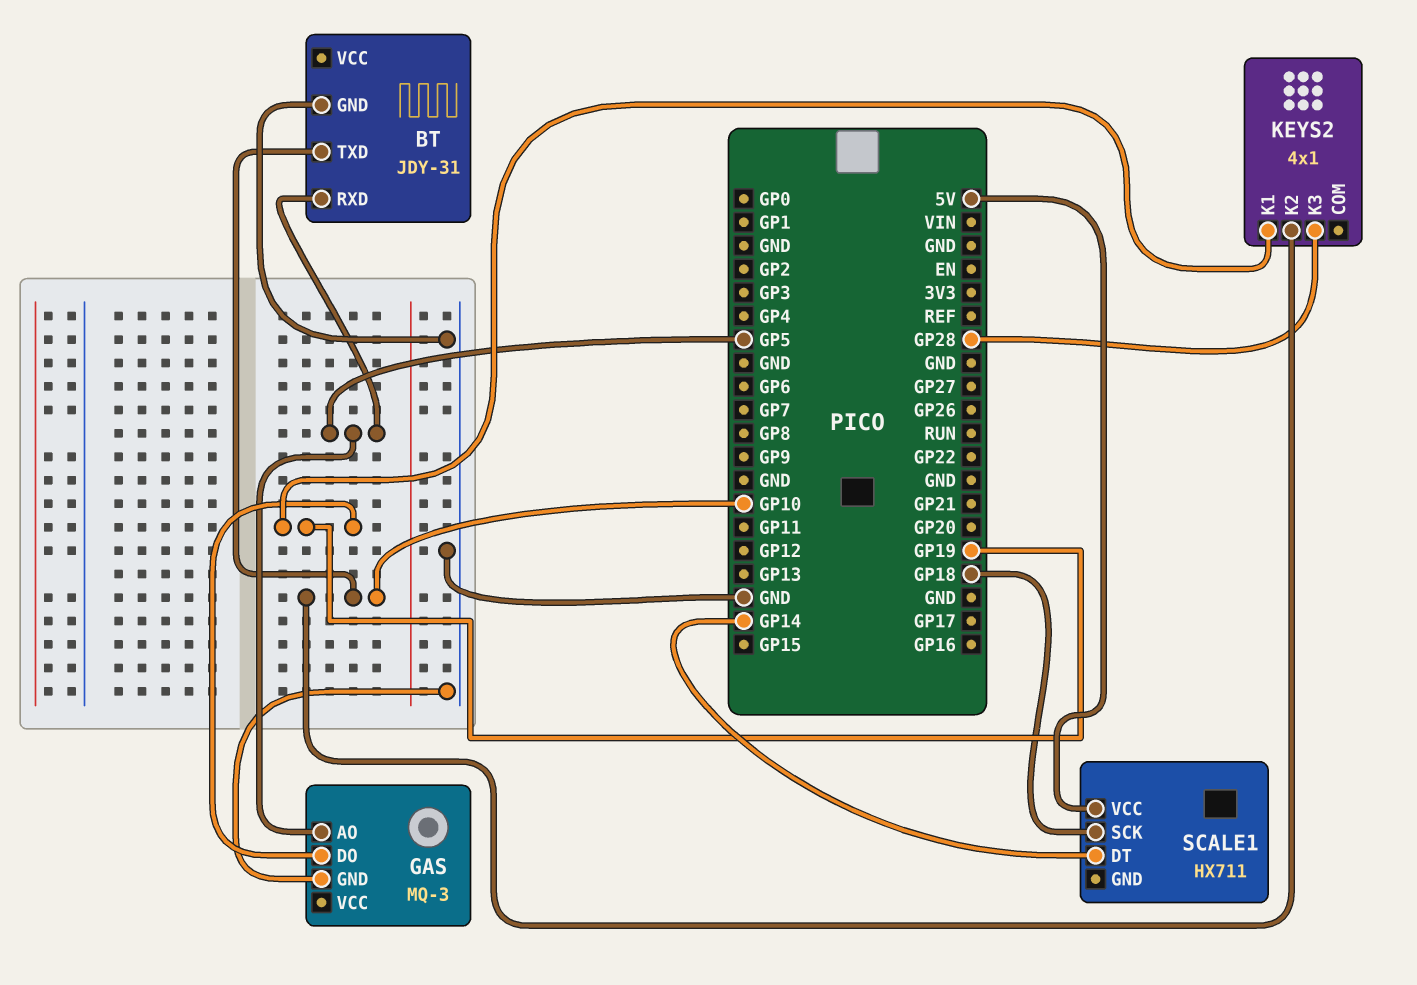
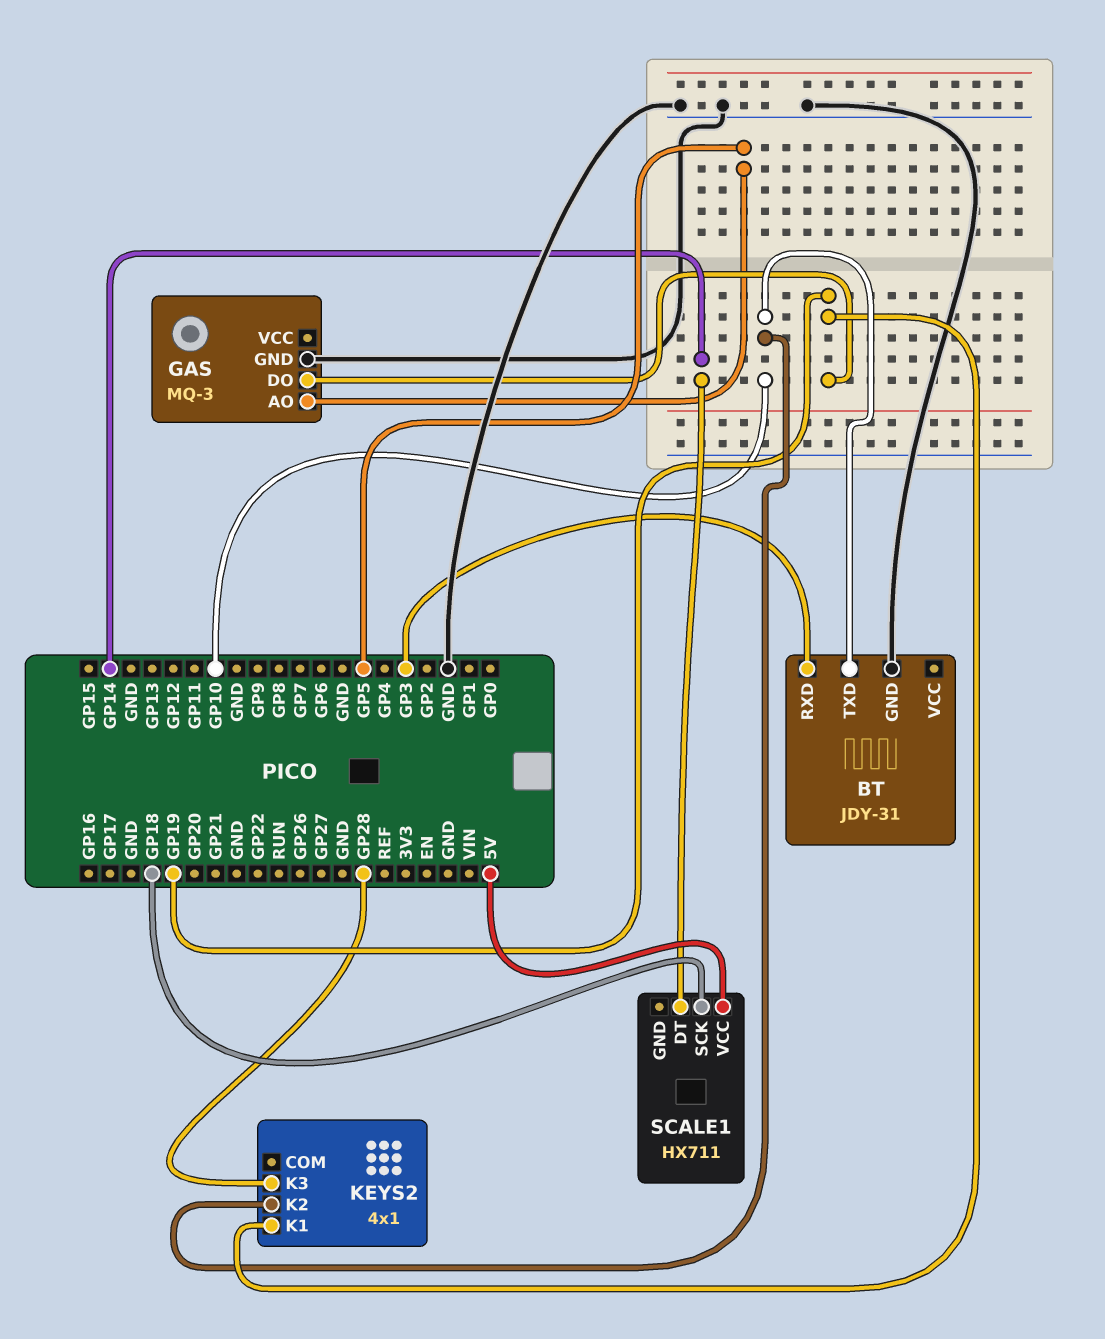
BT pin RXD: GP5 -> GP3

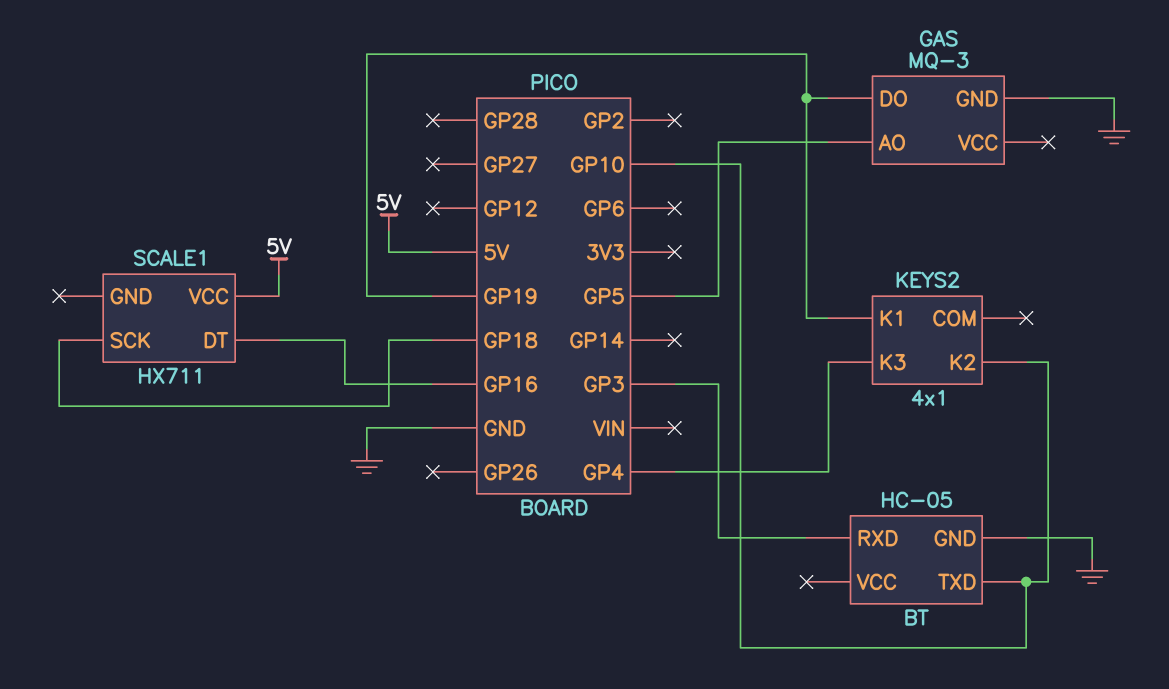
BT: JDY-31 -> HC-05
KEYS2 pin K3: GP28 -> GP4
SCALE1 pin DT: GP14 -> GP16

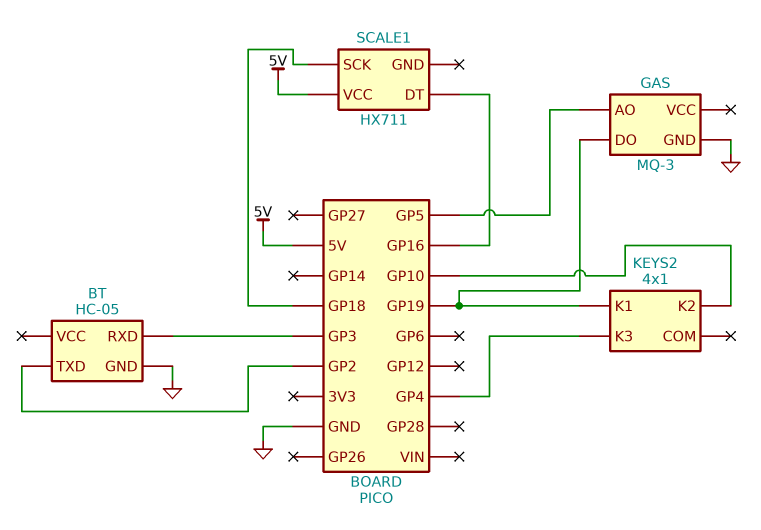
BT pin TXD: GP10 -> GP2

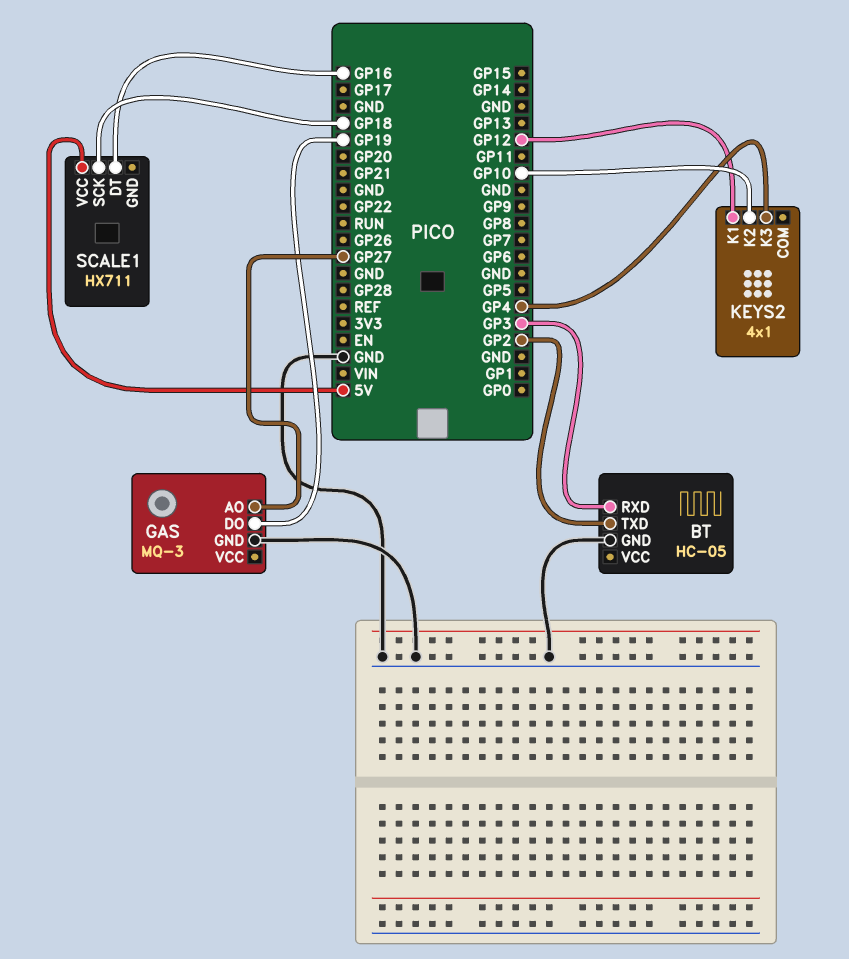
GAS pin AO: GP5 -> GP27
KEYS2 pin K1: GP19 -> GP12

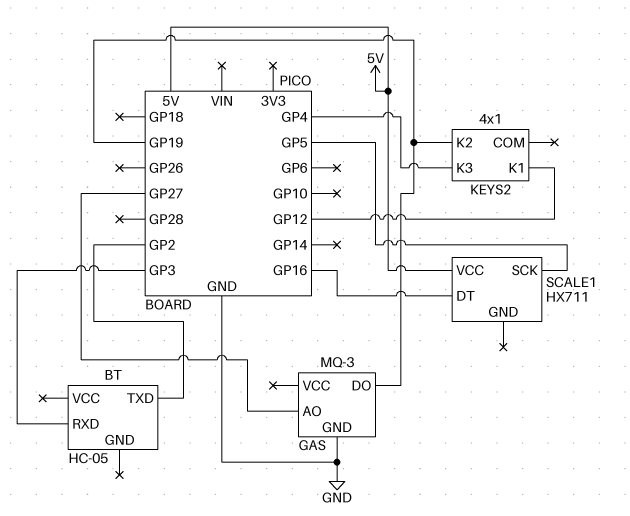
BT pin GND: GND -> none
KEYS2 pin K2: GP10 -> GP19
SCALE1 pin SCK: GP18 -> GP5

